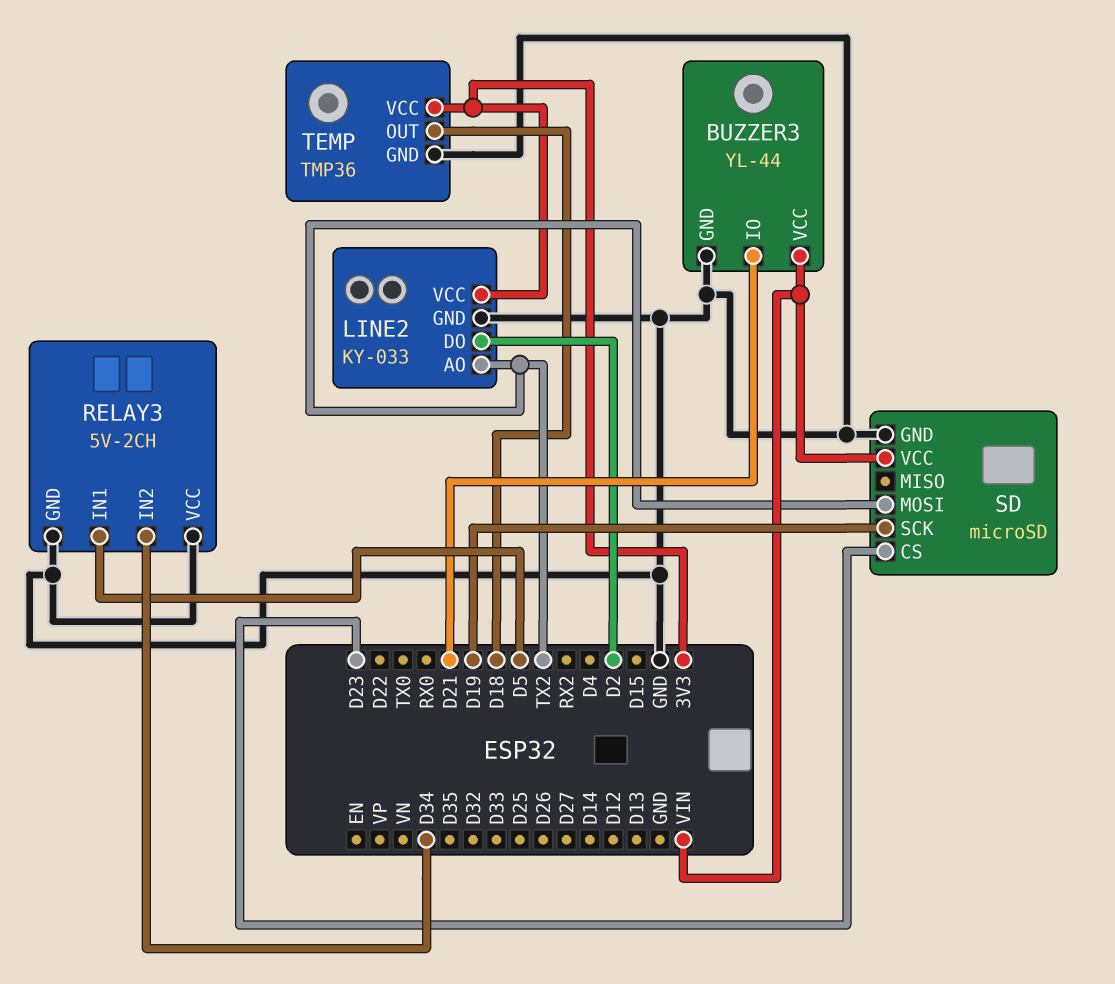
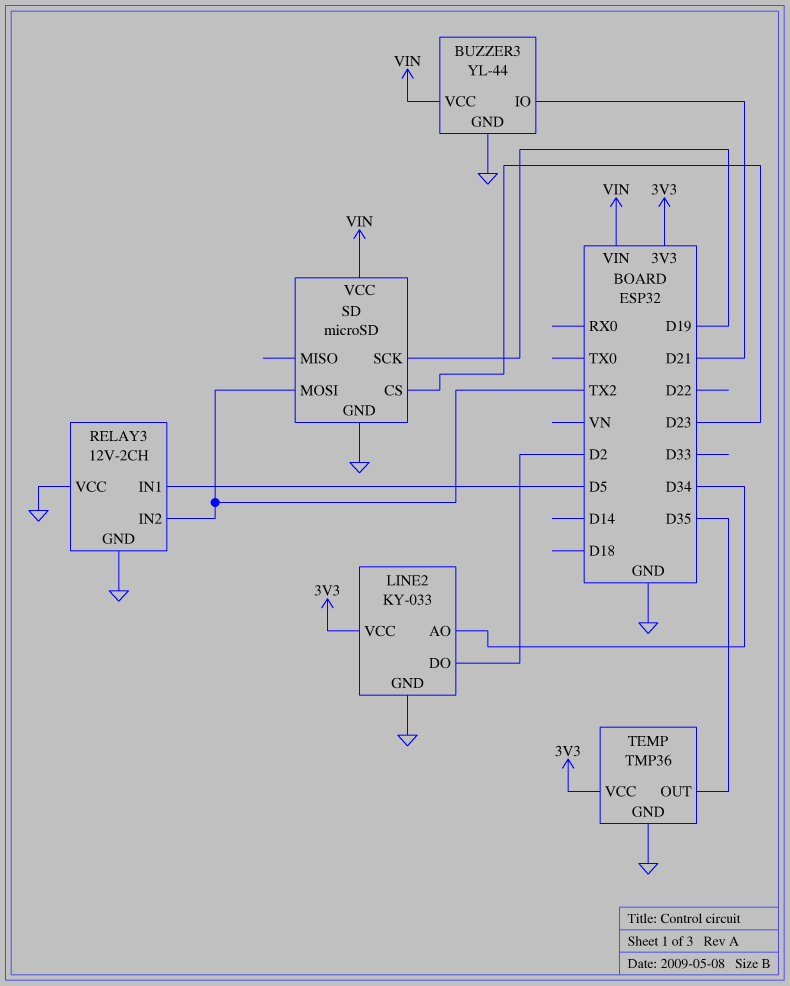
LINE2 pin AO: TX2 -> D34
RELAY3: 5V-2CH -> 12V-2CH
RELAY3 pin IN2: D34 -> TX2
TEMP pin OUT: D18 -> D35

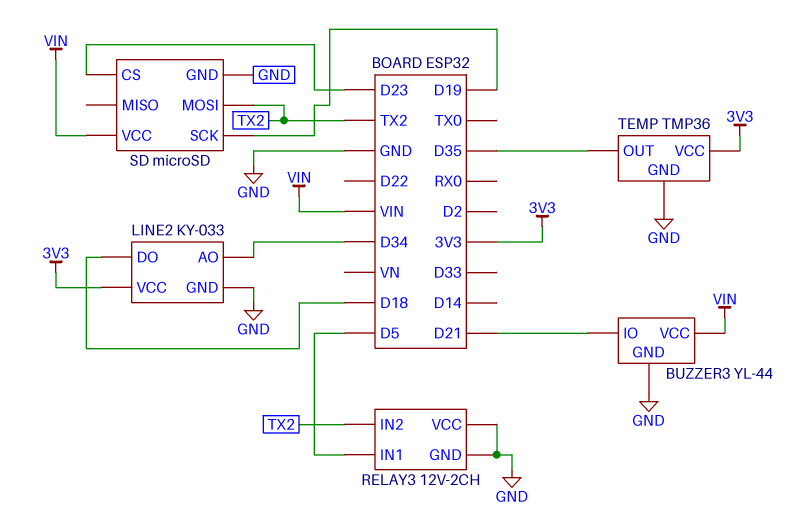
LINE2 pin DO: D2 -> D18

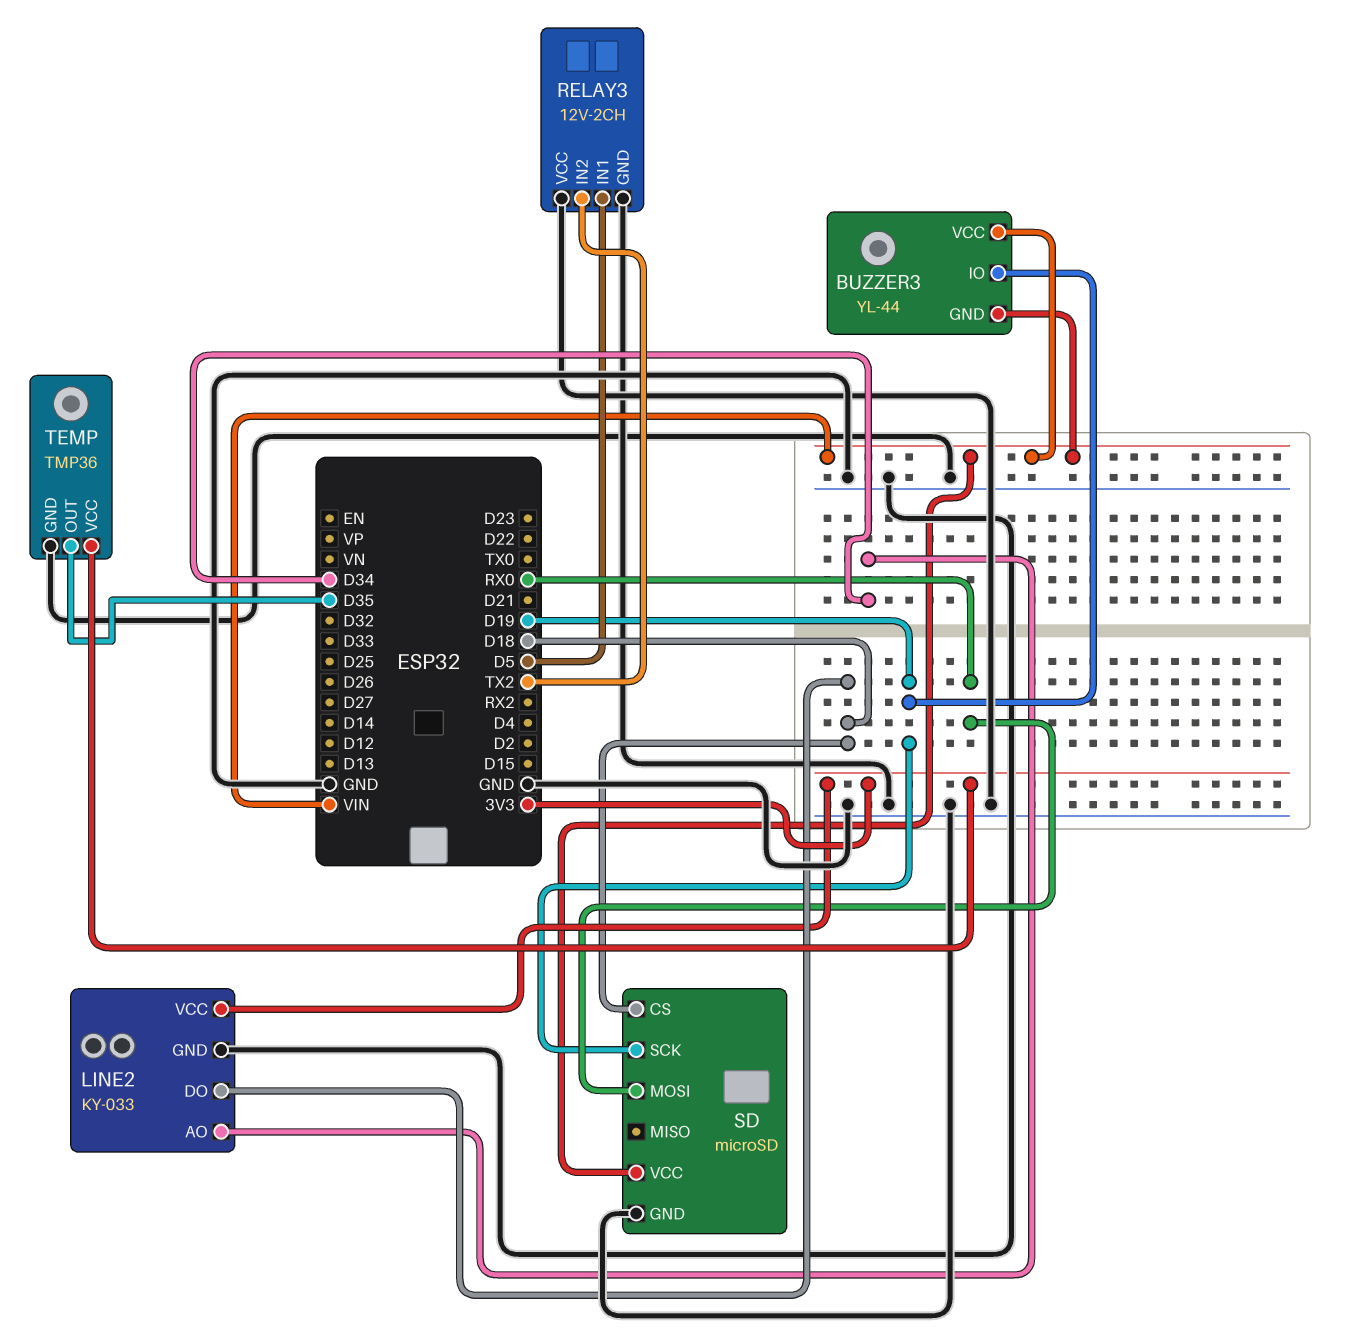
BUZZER3 pin GND: GND -> VIN
BUZZER3 pin IO: D21 -> D19
SD pin CS: D23 -> D18
SD pin MOSI: TX2 -> RX0

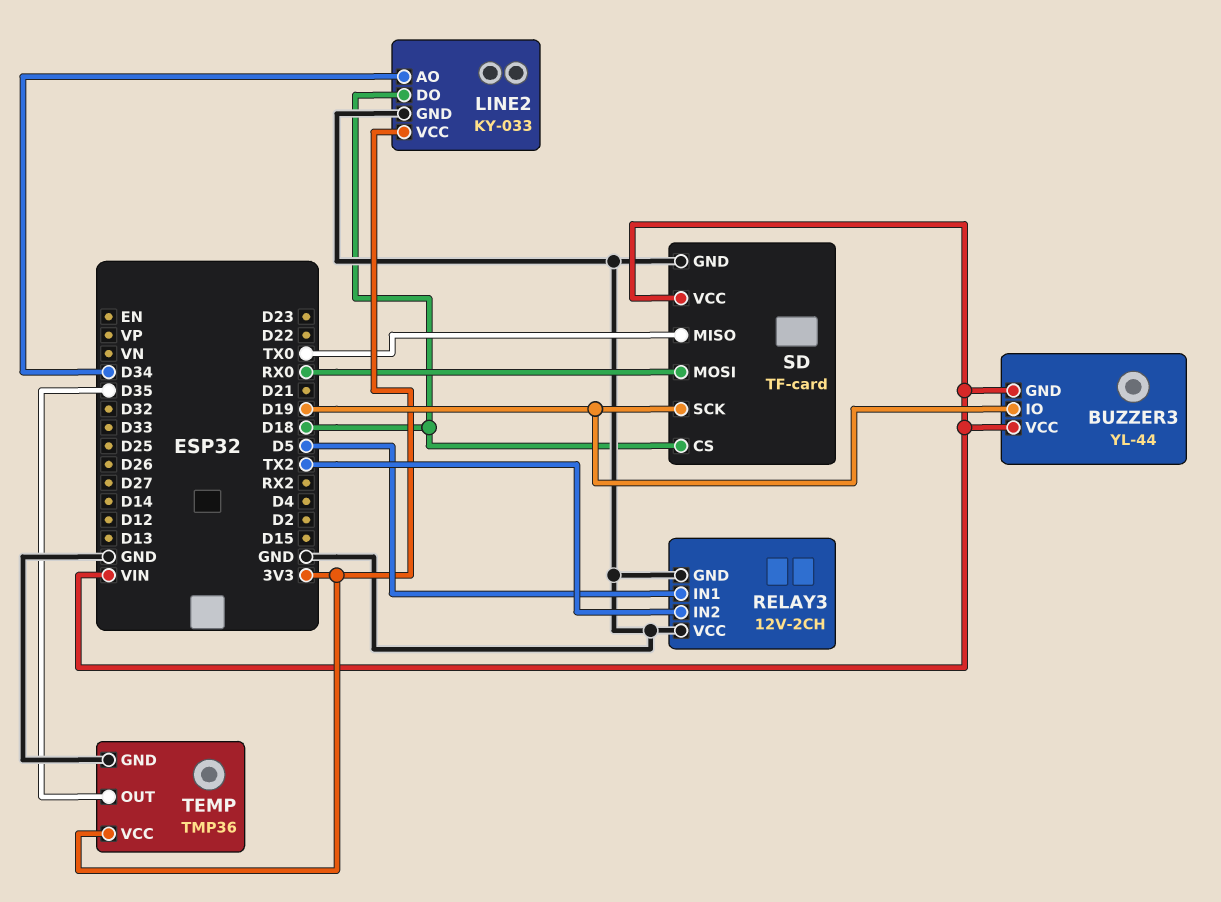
SD: microSD -> TF-card
SD pin MISO: none -> TX0

